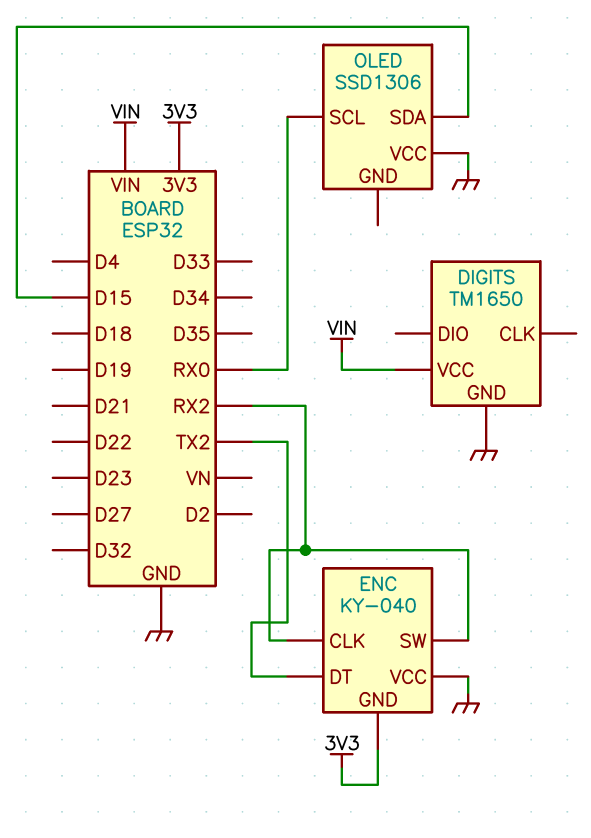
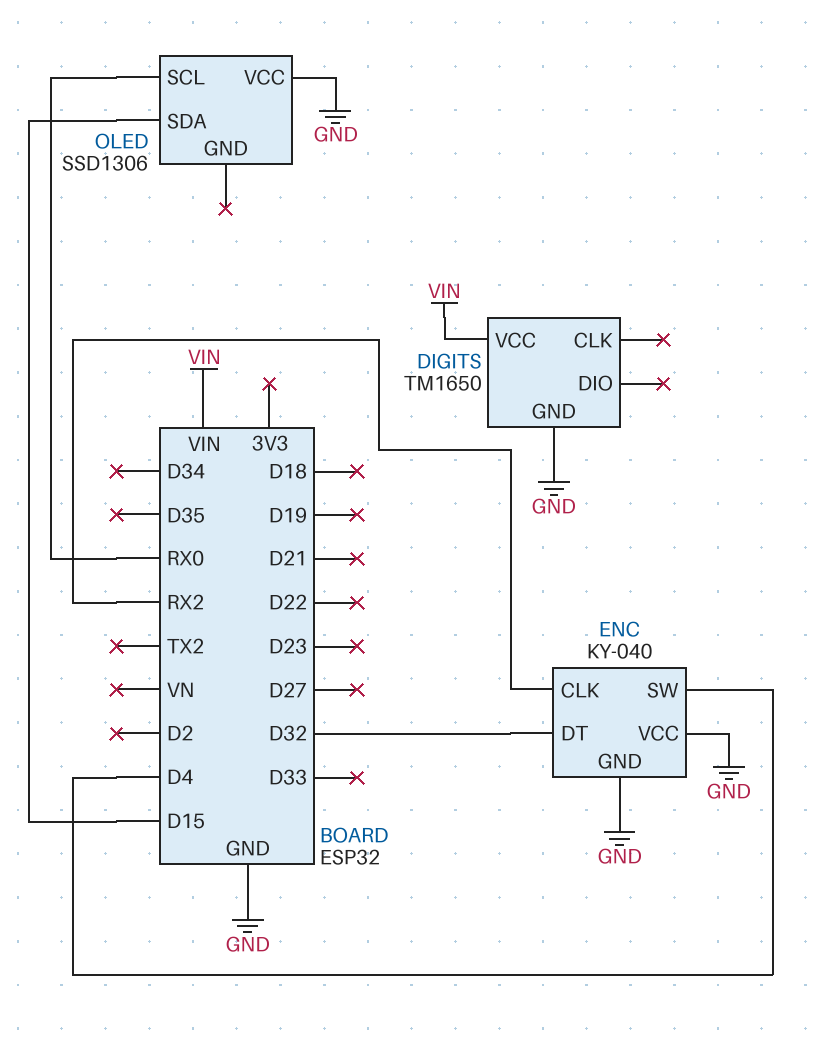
ENC pin DT: TX2 -> D32
ENC pin GND: 3V3 -> GND
ENC pin SW: RX2 -> D4

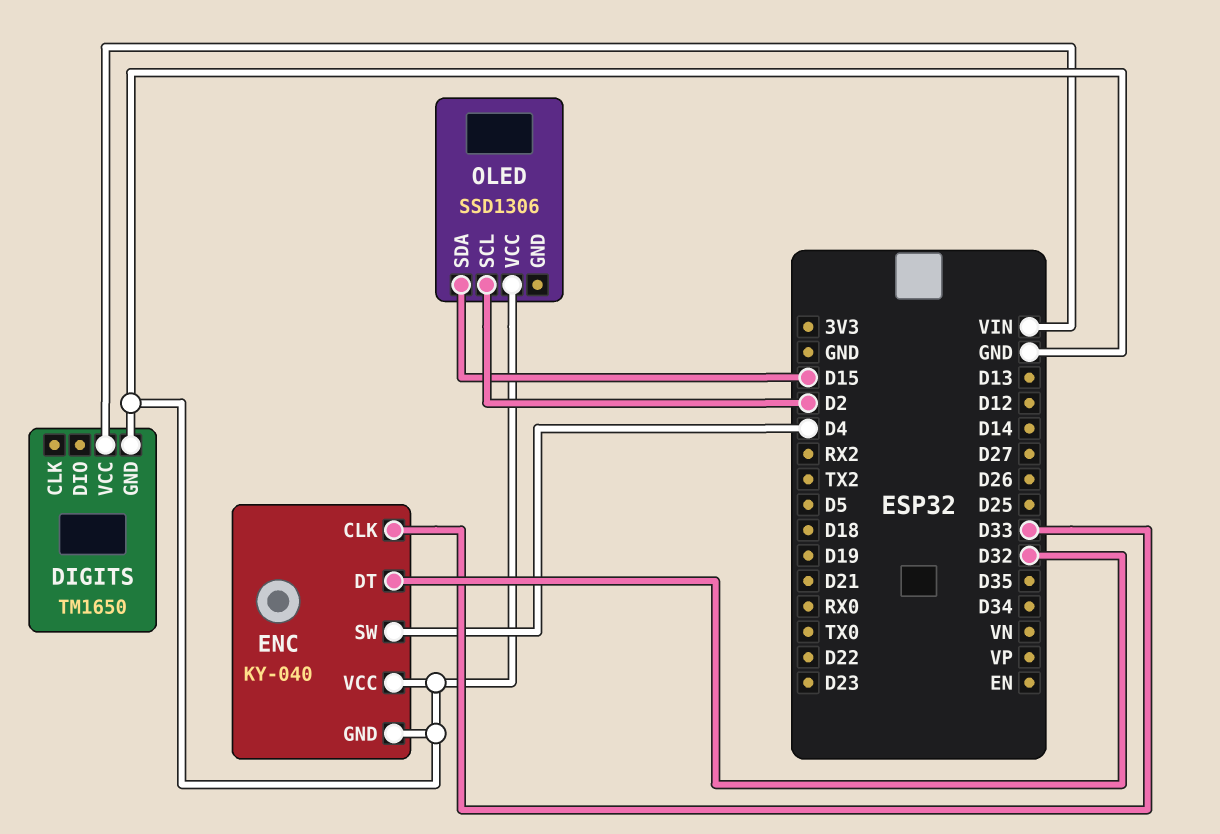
ENC pin CLK: RX2 -> D33
OLED pin SCL: RX0 -> D2

